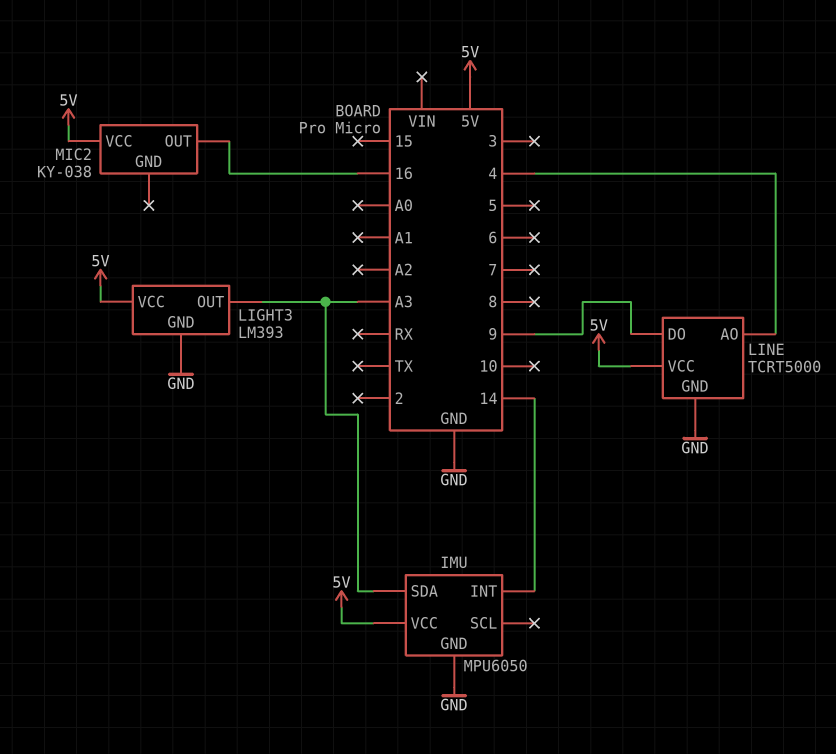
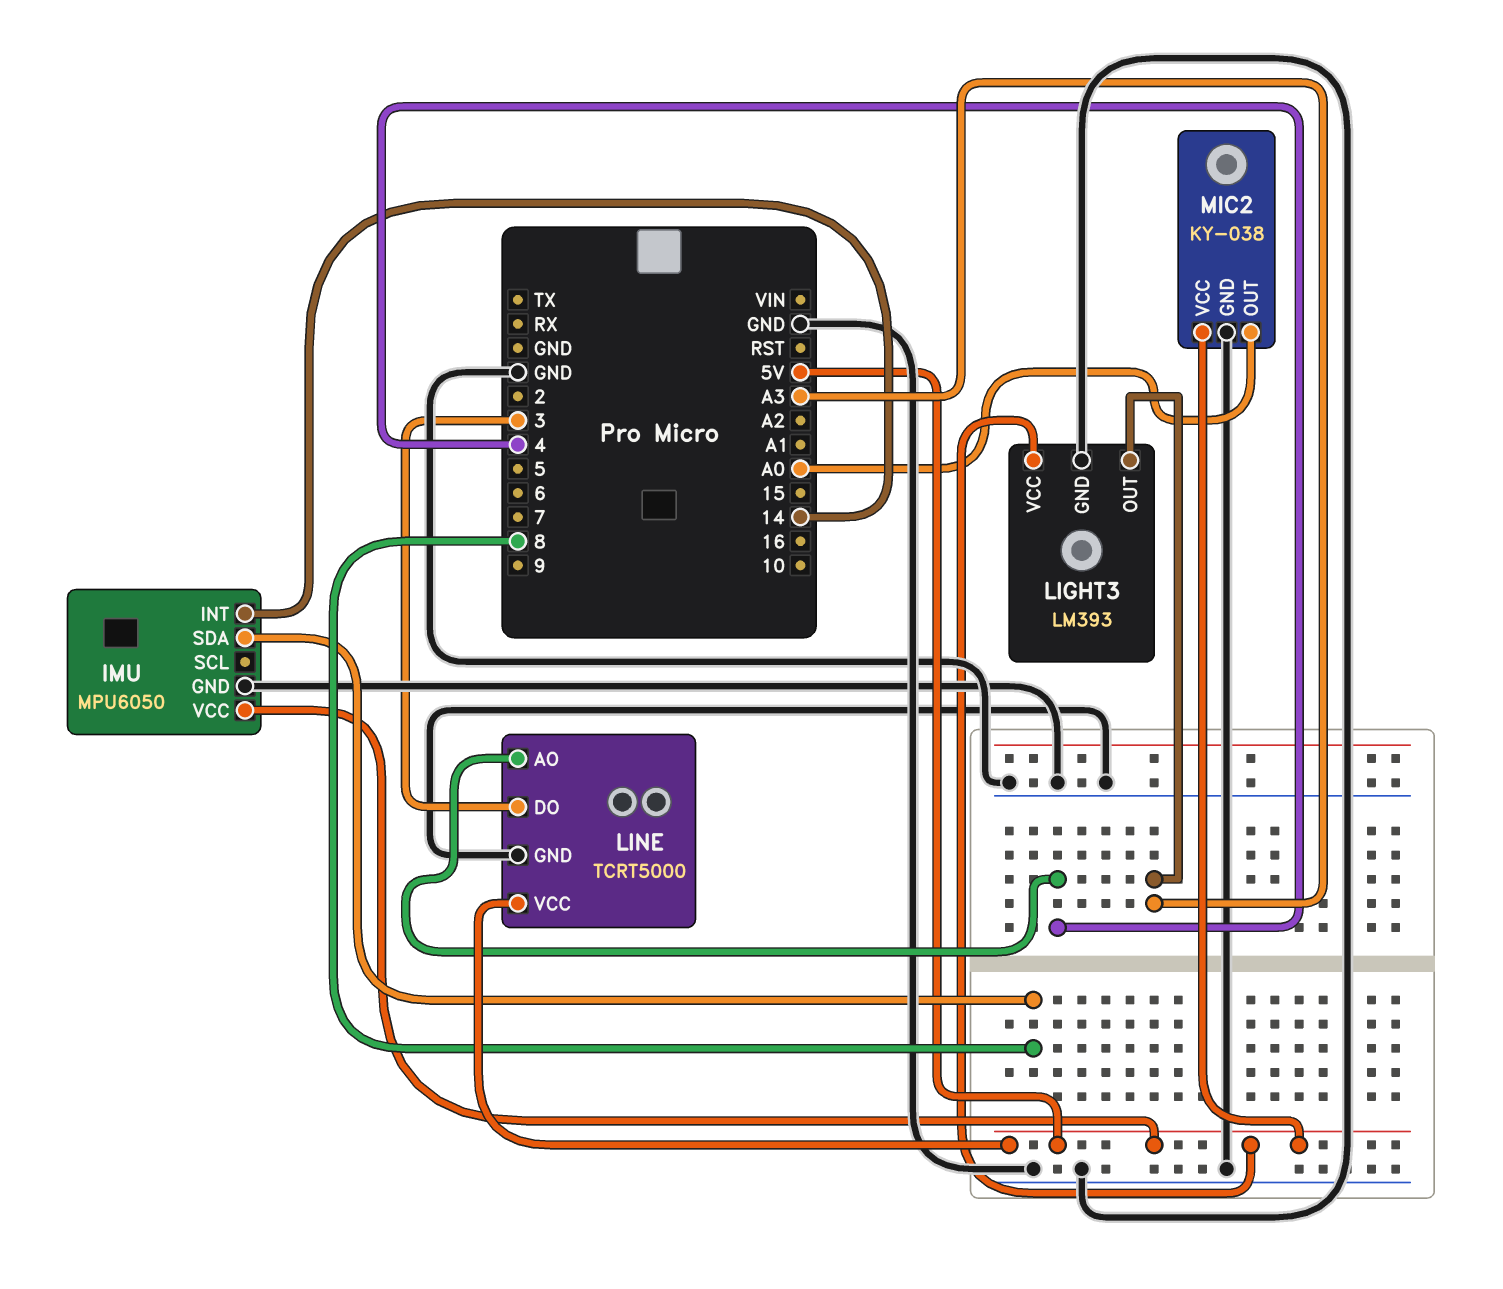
IMU pin SDA: A3 -> 8
LINE pin DO: 9 -> 3
MIC2 pin GND: none -> GND
MIC2 pin OUT: 16 -> A0

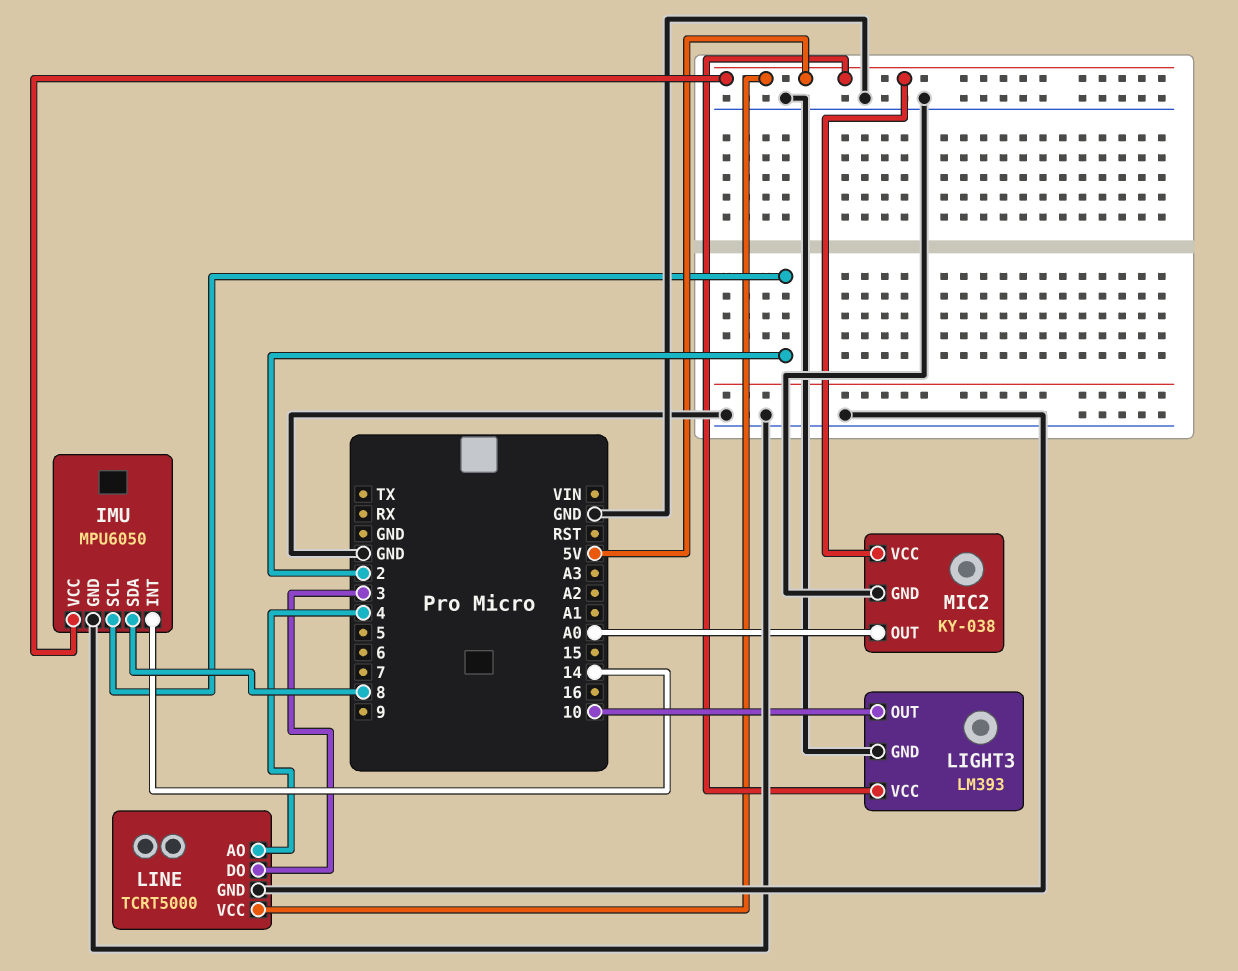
IMU pin SCL: none -> 2
LIGHT3 pin OUT: A3 -> 10

